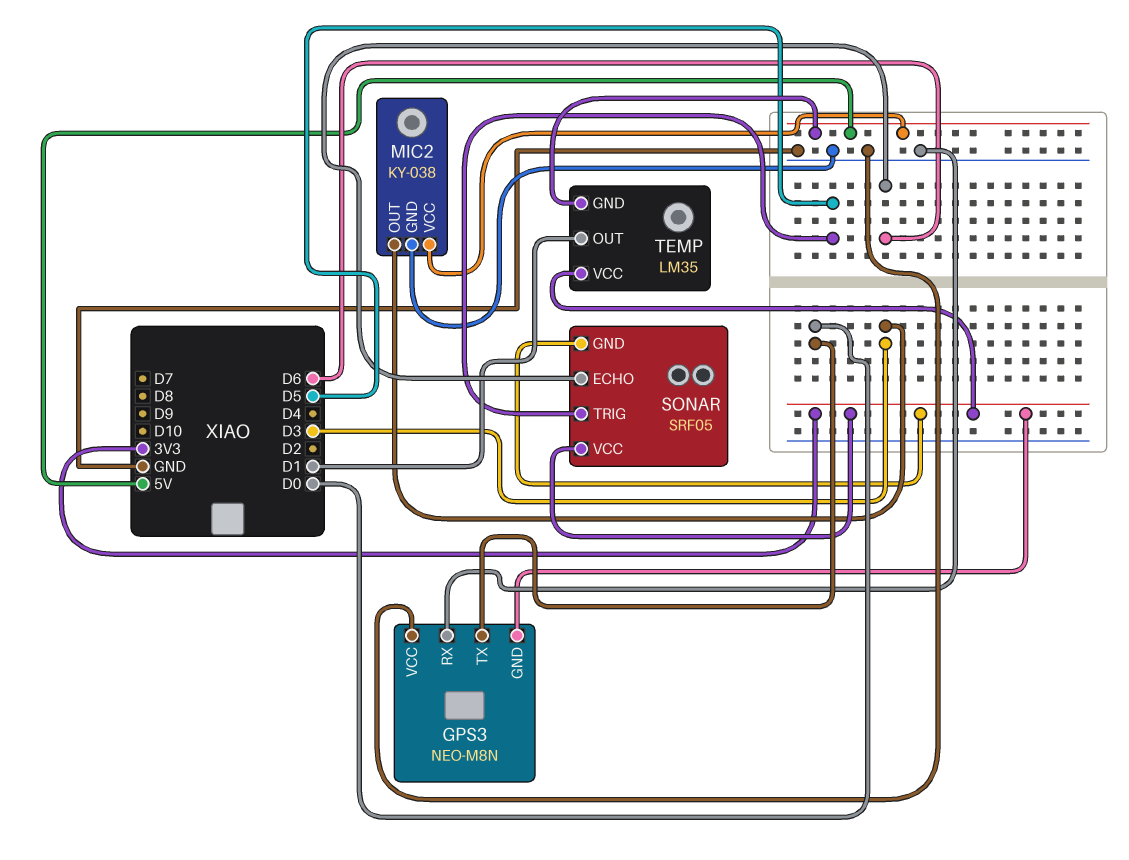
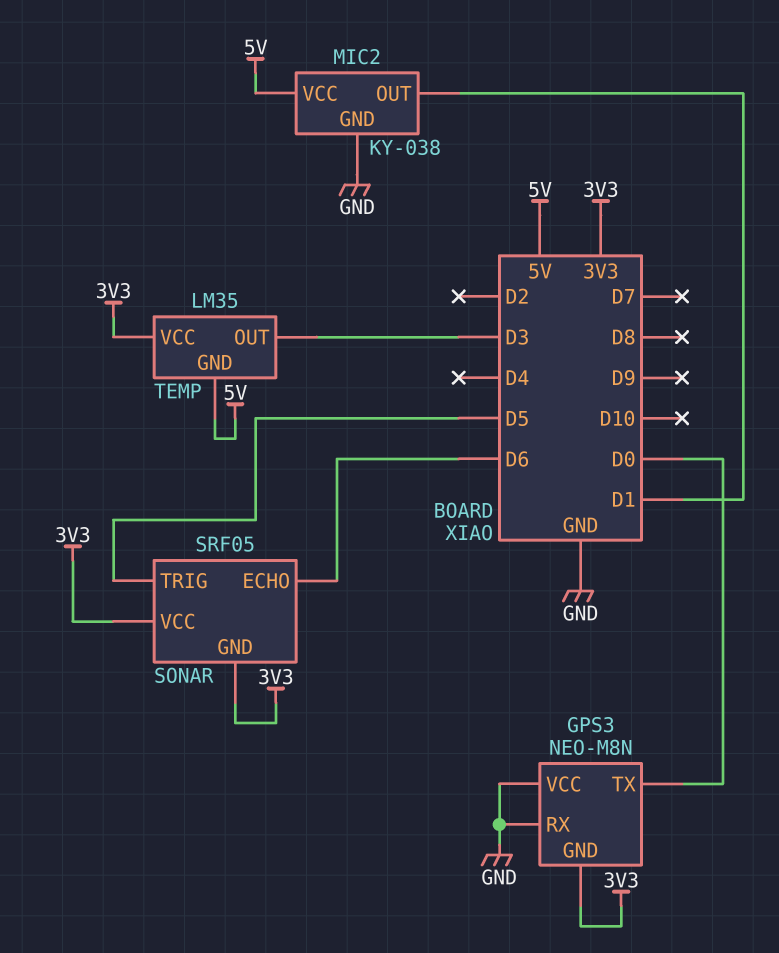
MIC2 pin OUT: D3 -> D1
TEMP pin OUT: D1 -> D3

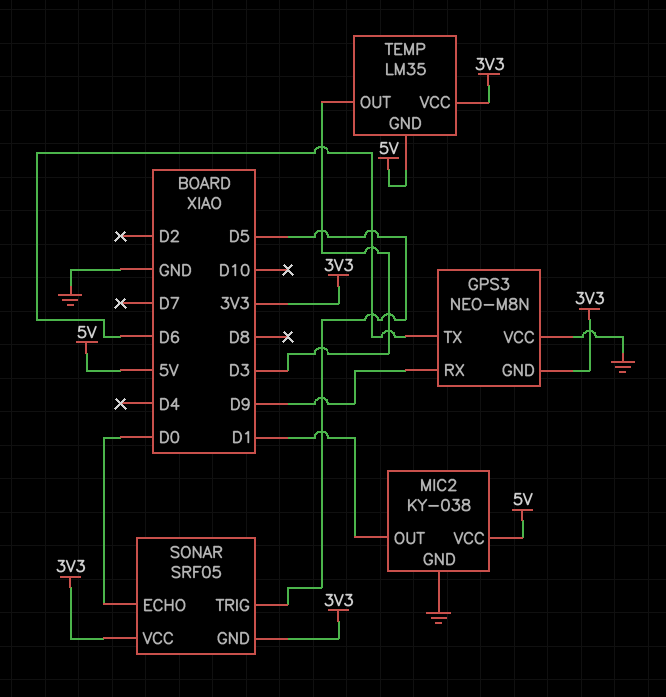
GPS3 pin RX: GND -> D9
GPS3 pin TX: D0 -> D6
SONAR pin ECHO: D6 -> D0

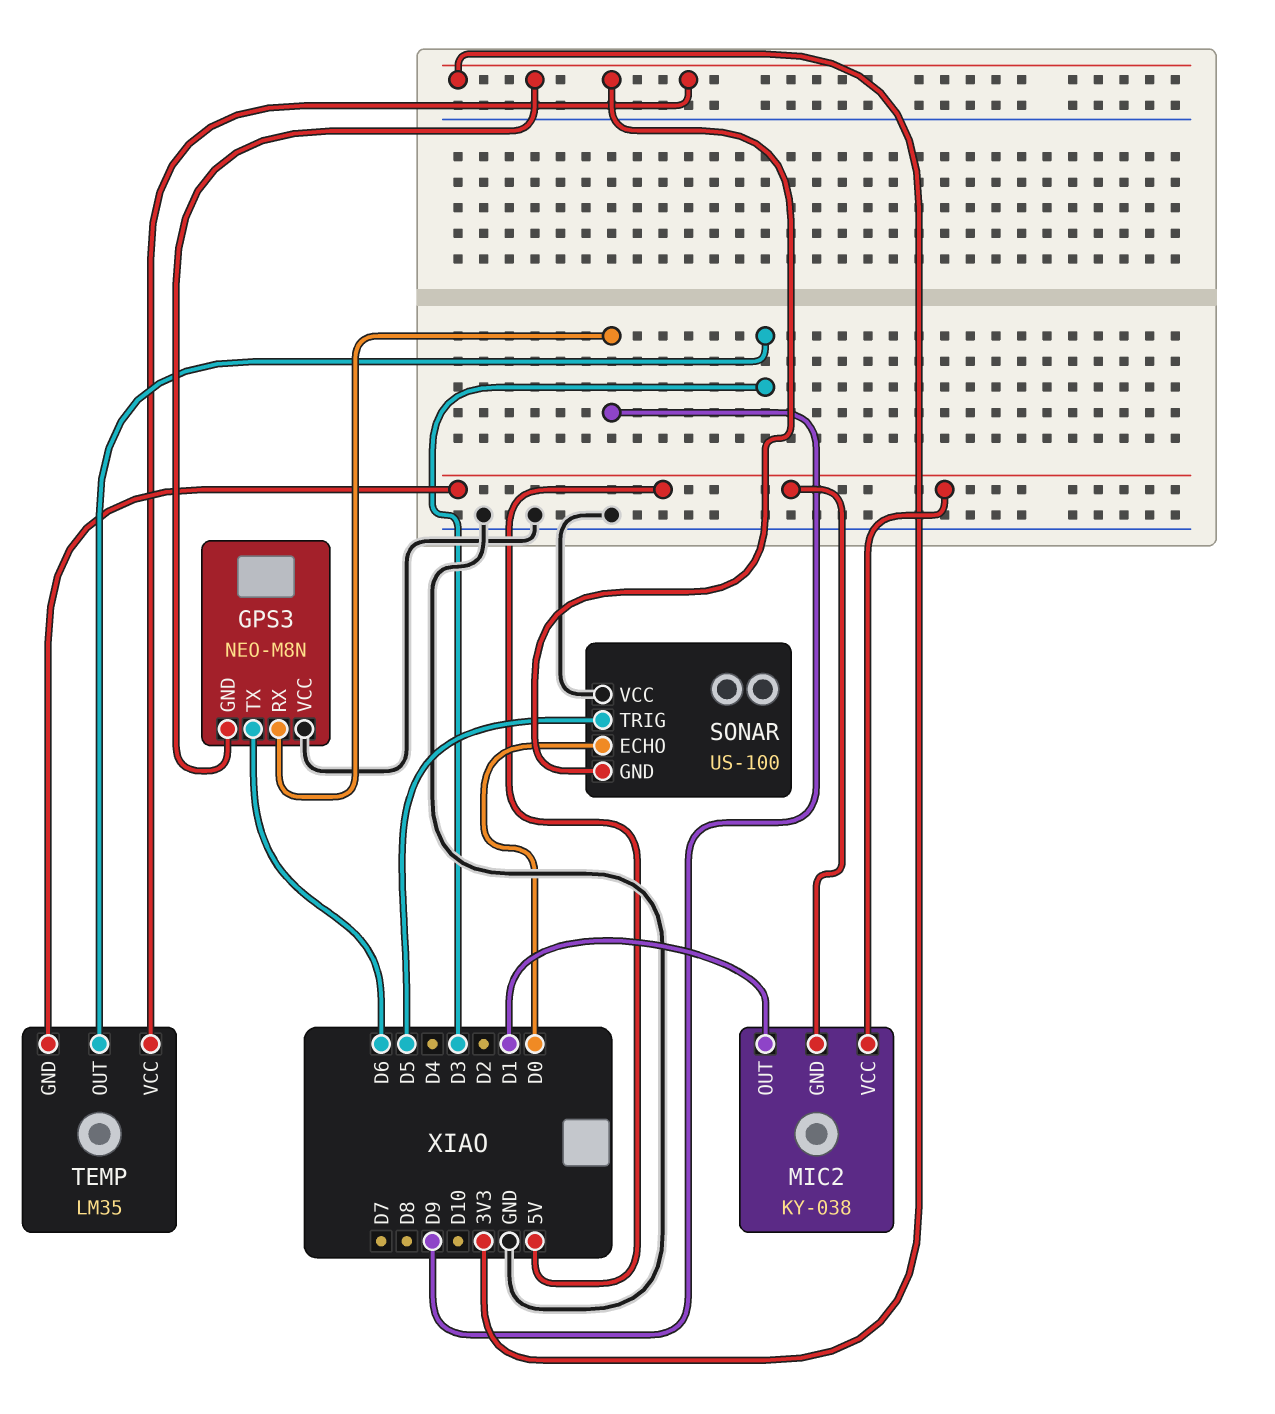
MIC2 pin GND: GND -> 5V
SONAR: SRF05 -> US-100
SONAR pin VCC: 3V3 -> GND

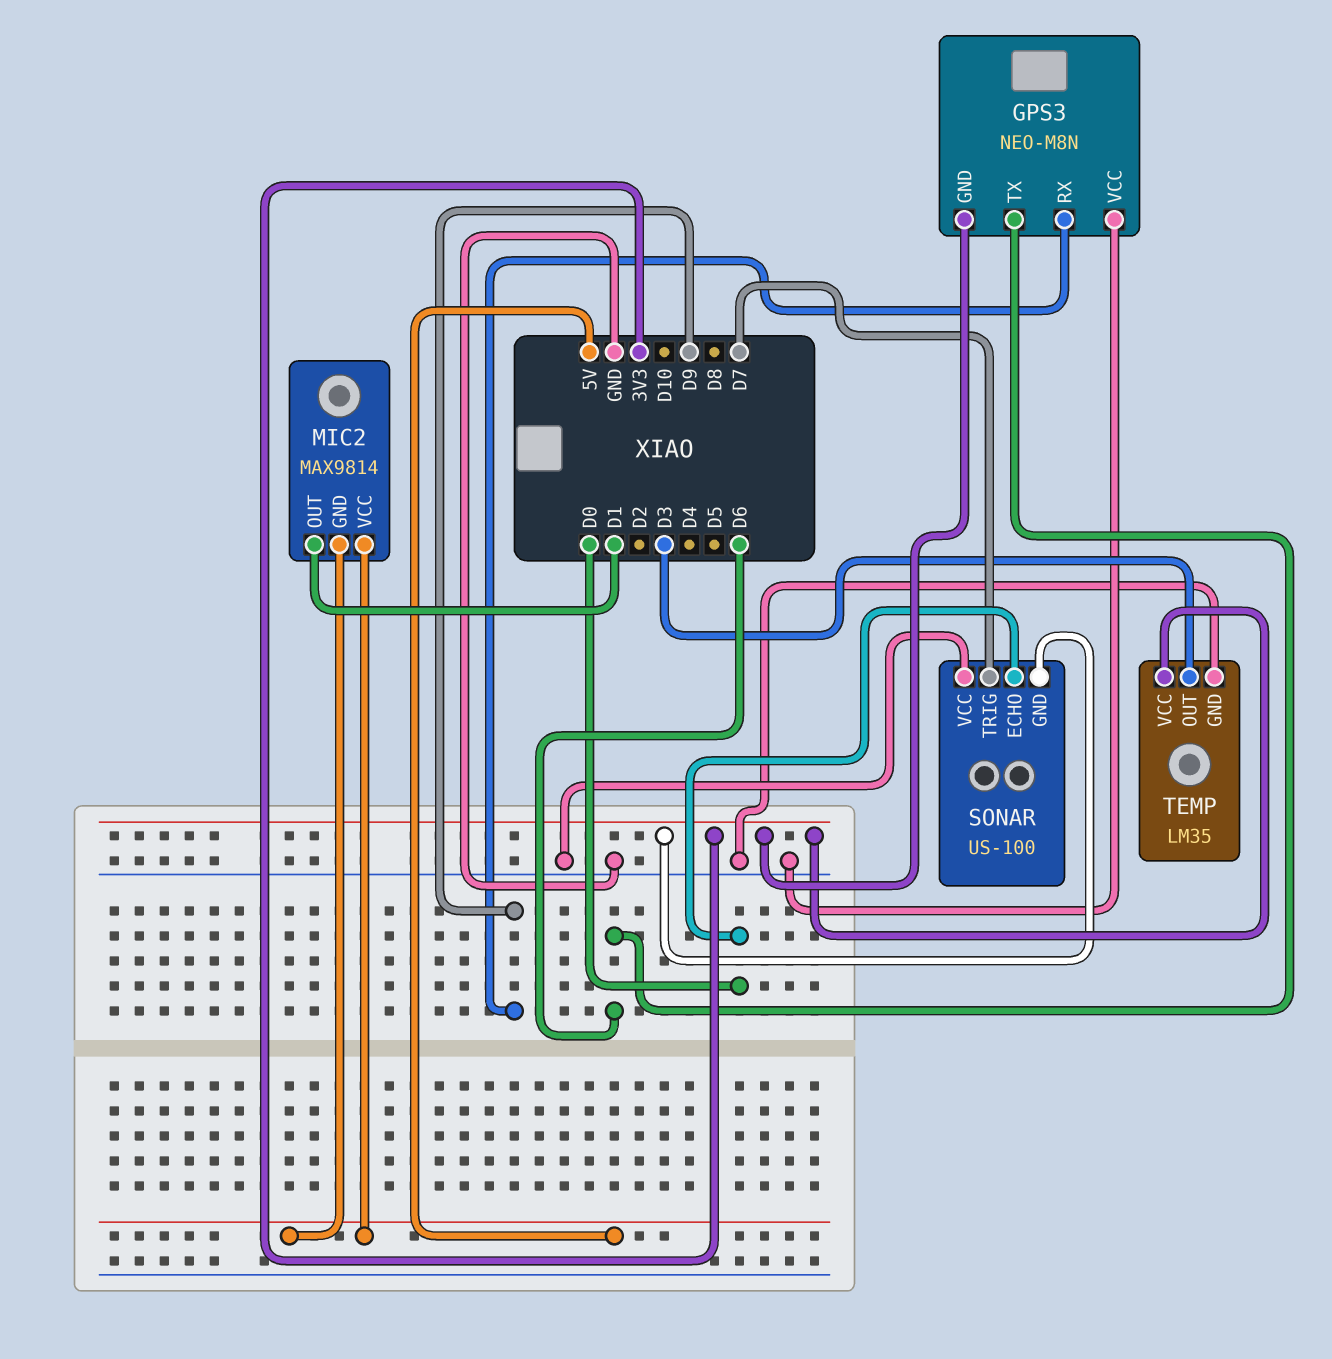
MIC2: KY-038 -> MAX9814
SONAR pin TRIG: D5 -> D7
TEMP pin GND: 5V -> GND

